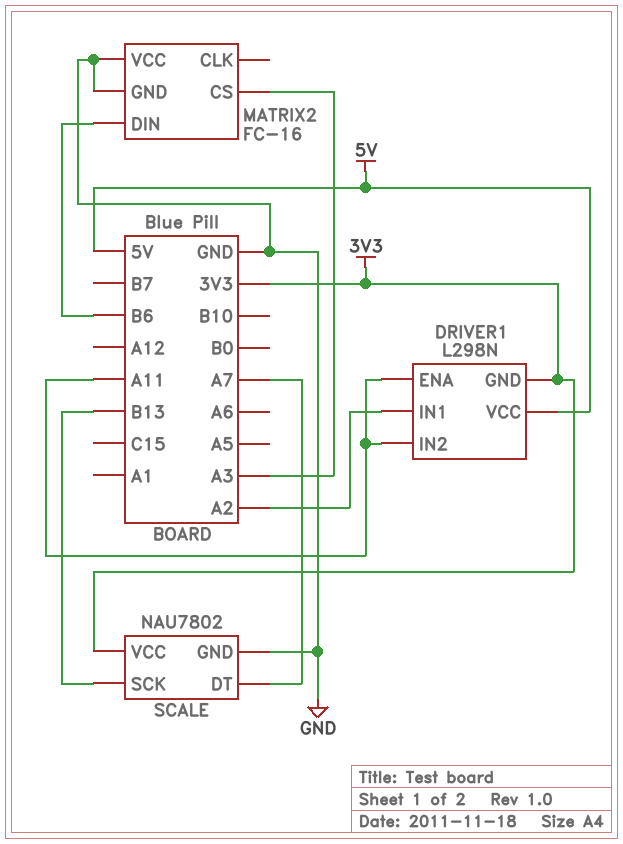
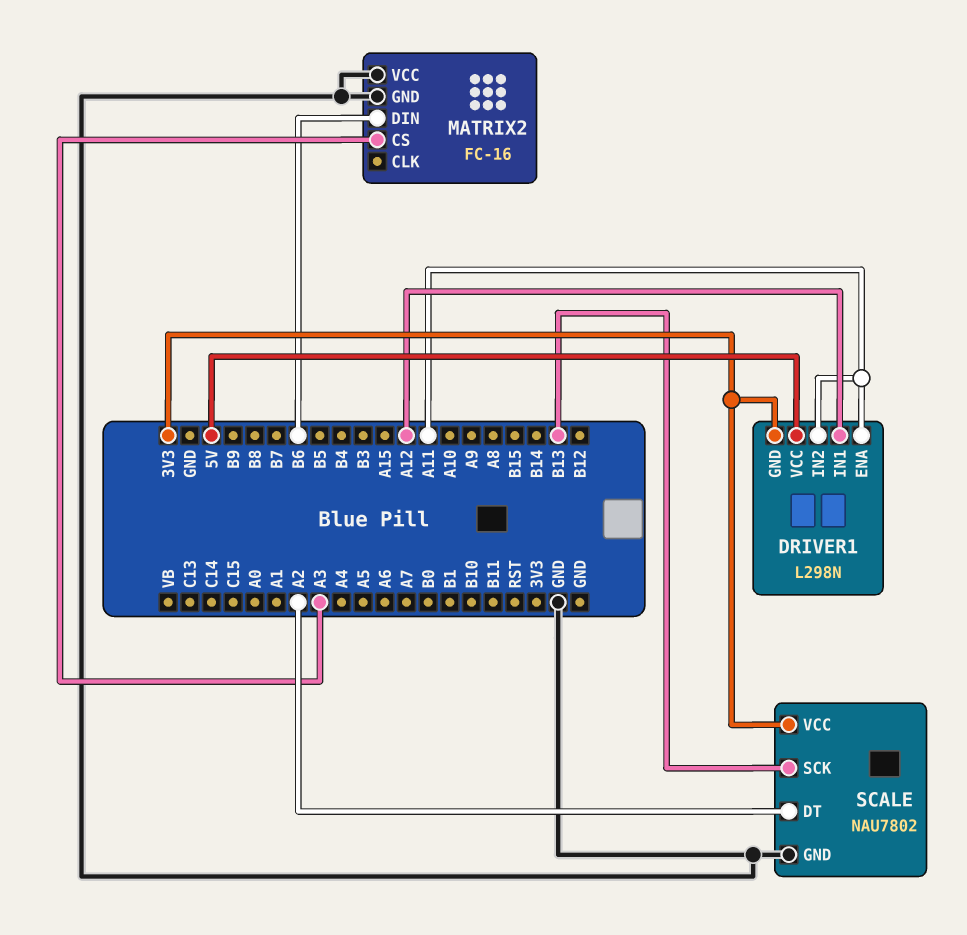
DRIVER1 pin IN1: A2 -> A12
SCALE pin DT: A7 -> A2

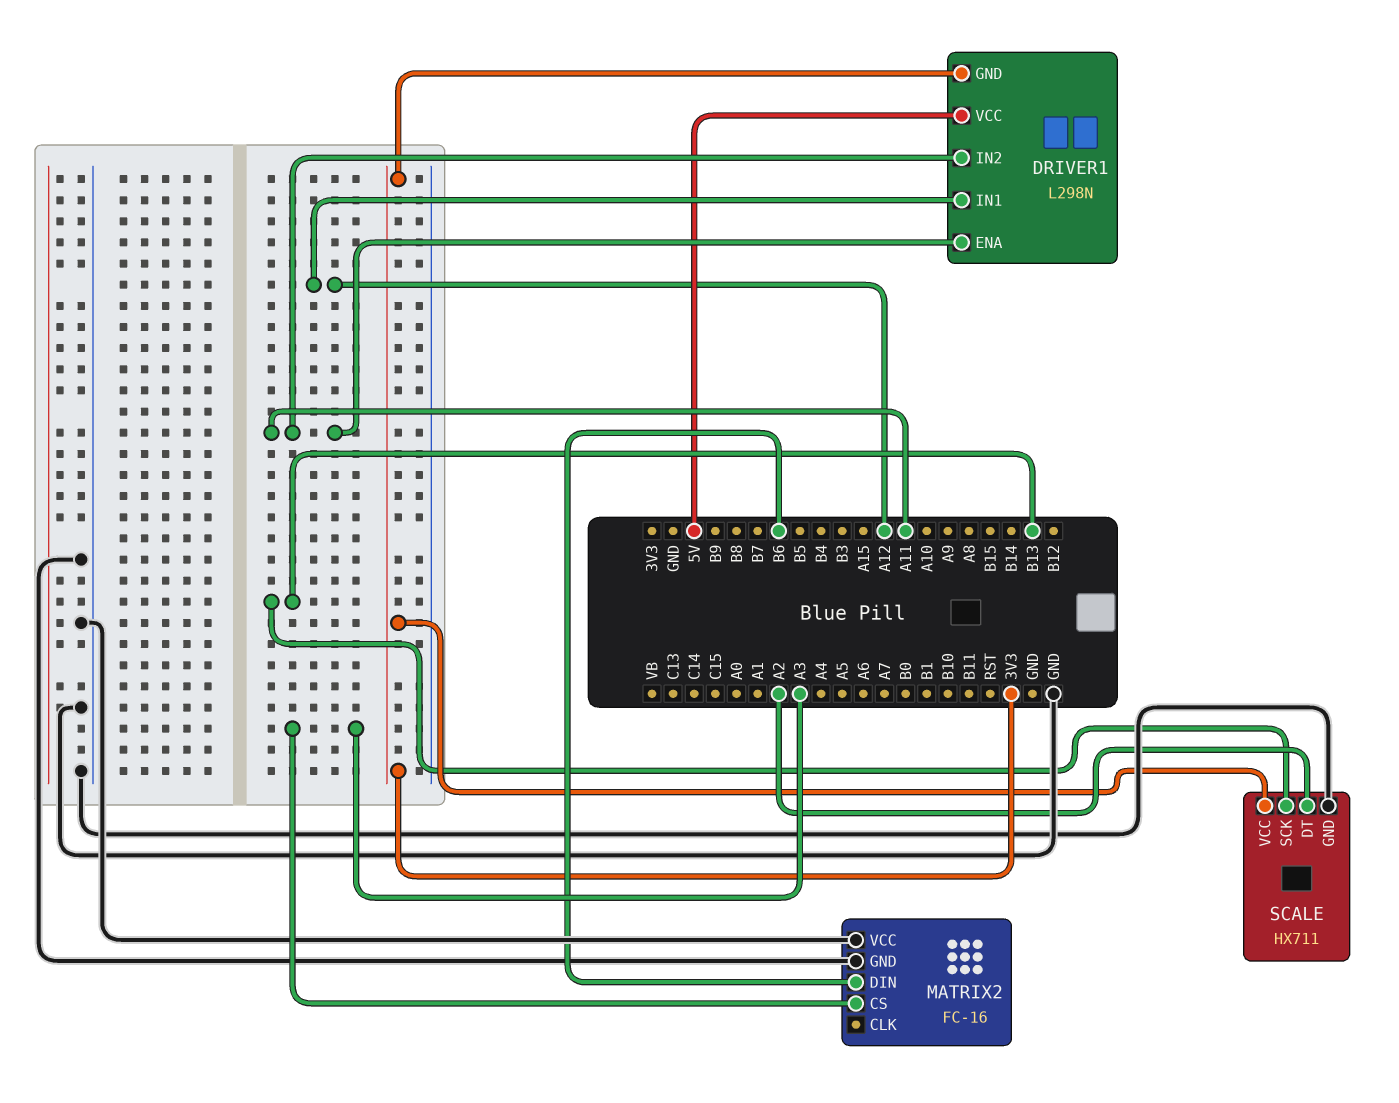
SCALE: NAU7802 -> HX711

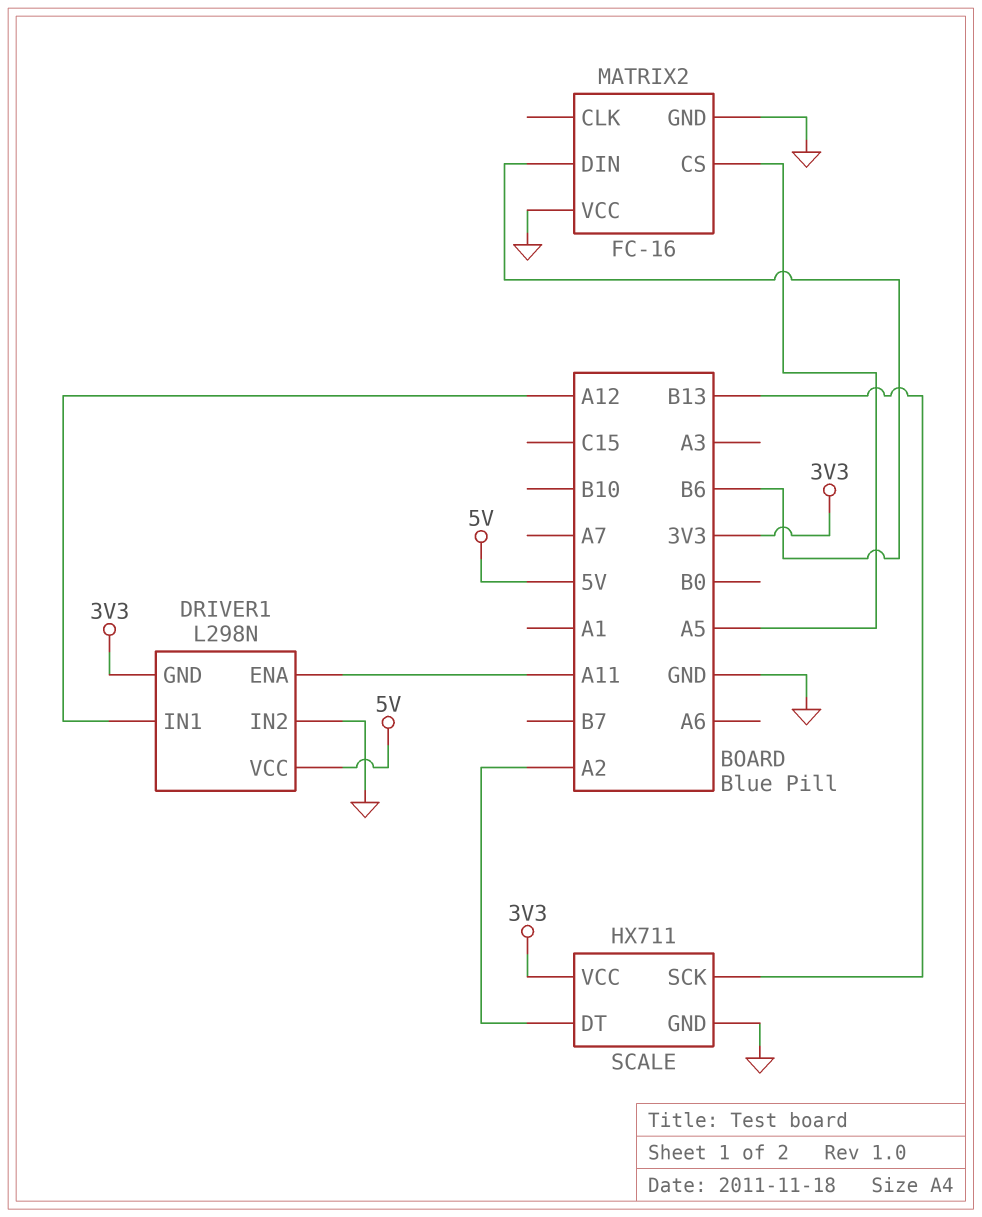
DRIVER1 pin IN2: A11 -> GND
MATRIX2 pin CS: A3 -> A5

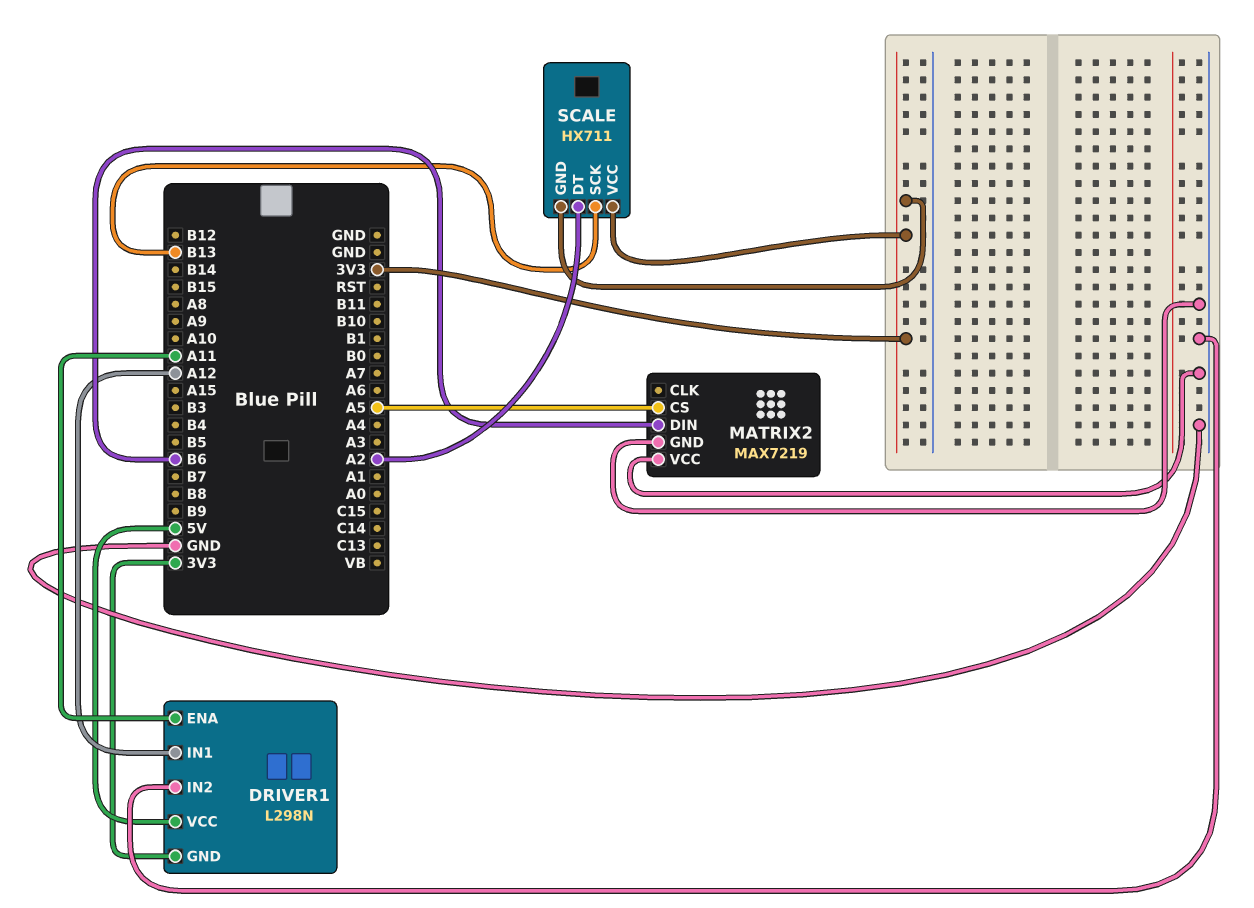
MATRIX2: FC-16 -> MAX7219
SCALE pin GND: GND -> 3V3

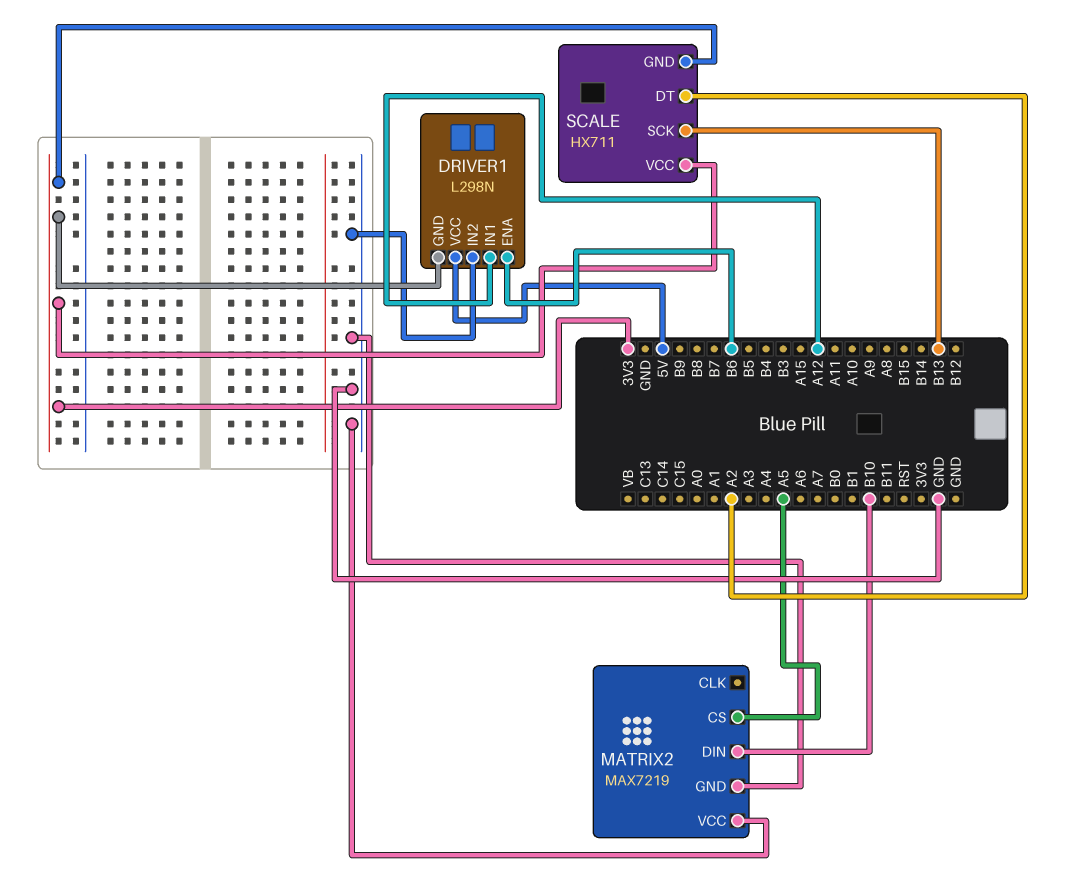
DRIVER1 pin ENA: A11 -> B6
MATRIX2 pin DIN: B6 -> B10

